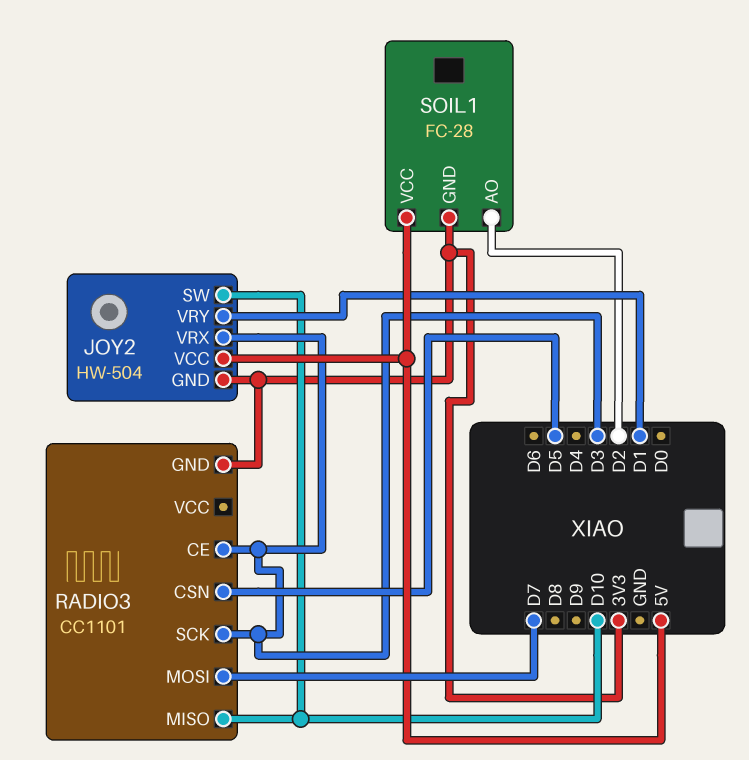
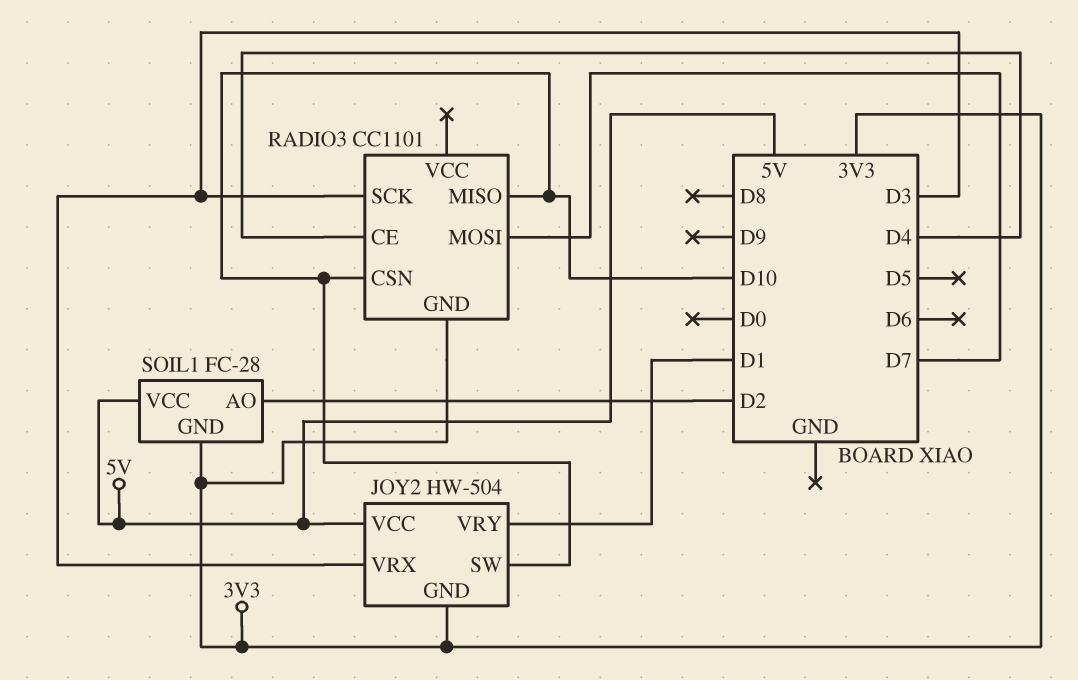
RADIO3 pin CE: D3 -> D4
RADIO3 pin CSN: D5 -> D10

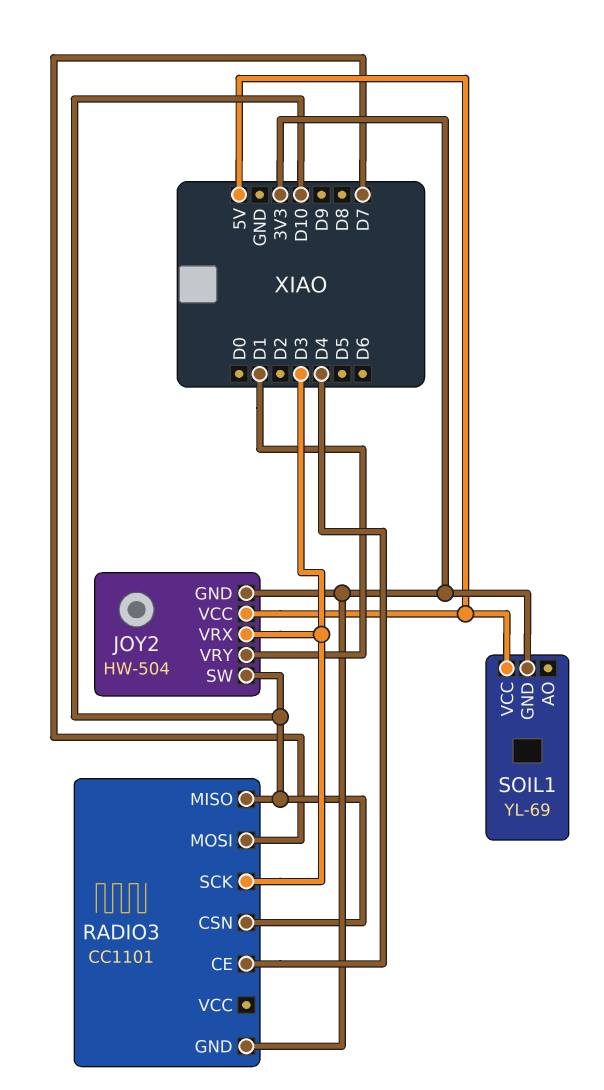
SOIL1: FC-28 -> YL-69
SOIL1 pin AO: D2 -> none

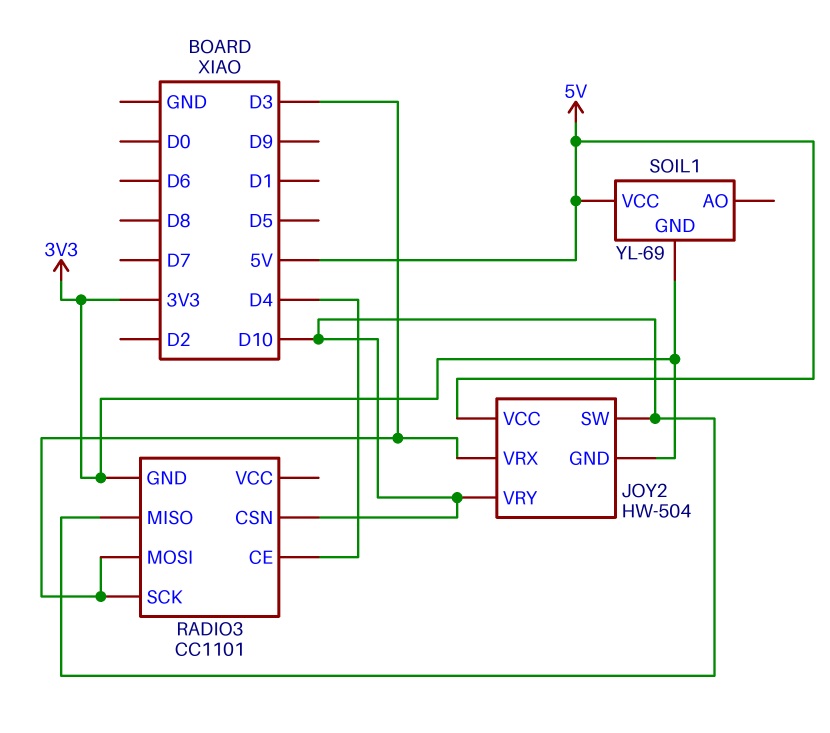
JOY2 pin VRY: D1 -> D10
RADIO3 pin MOSI: D7 -> D3

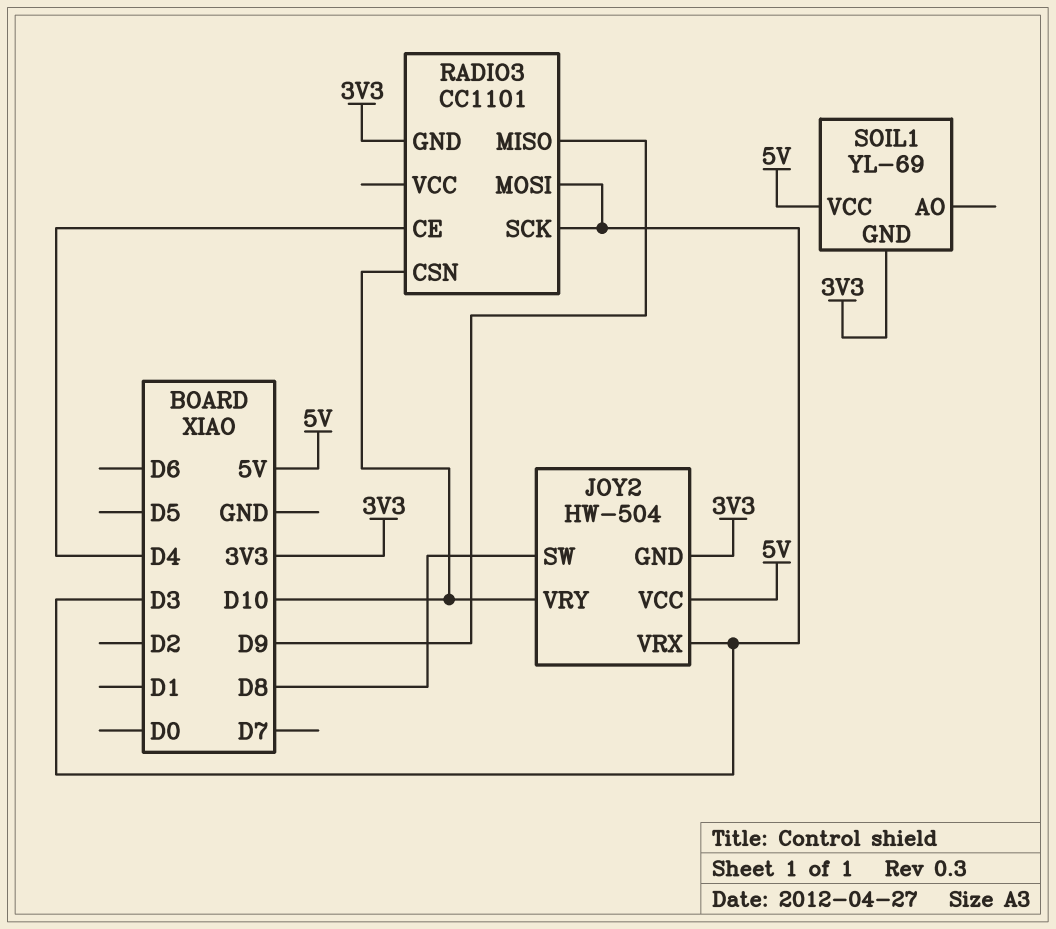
JOY2 pin SW: D10 -> D8
RADIO3 pin MISO: D10 -> D9

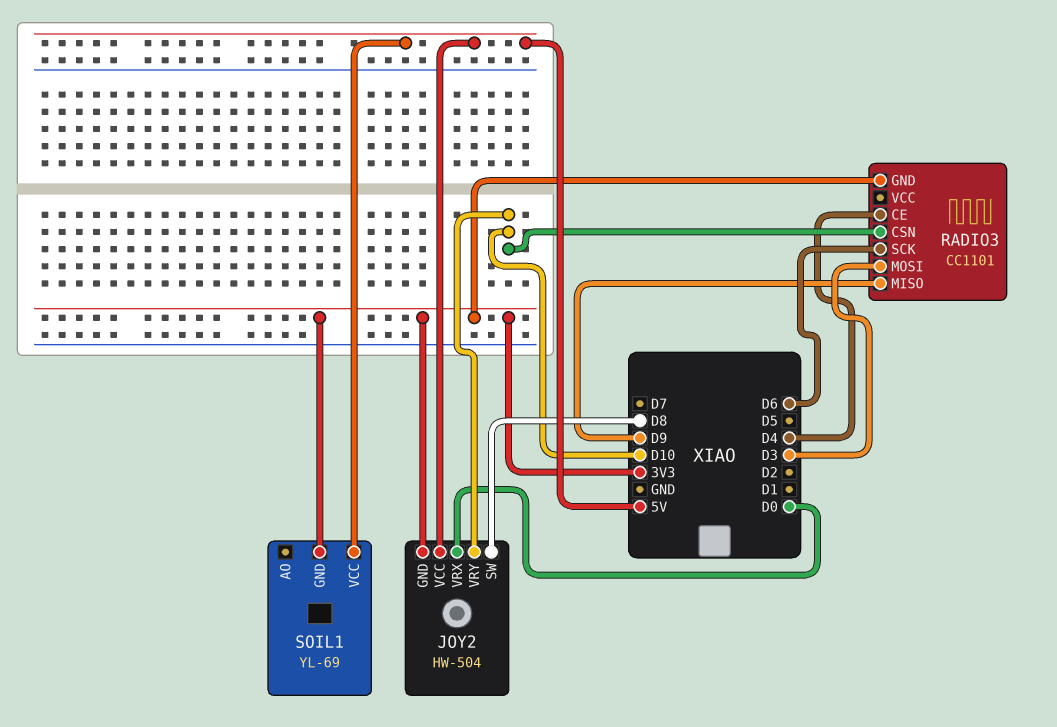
JOY2 pin VRX: D3 -> D0
RADIO3 pin SCK: D3 -> D6

